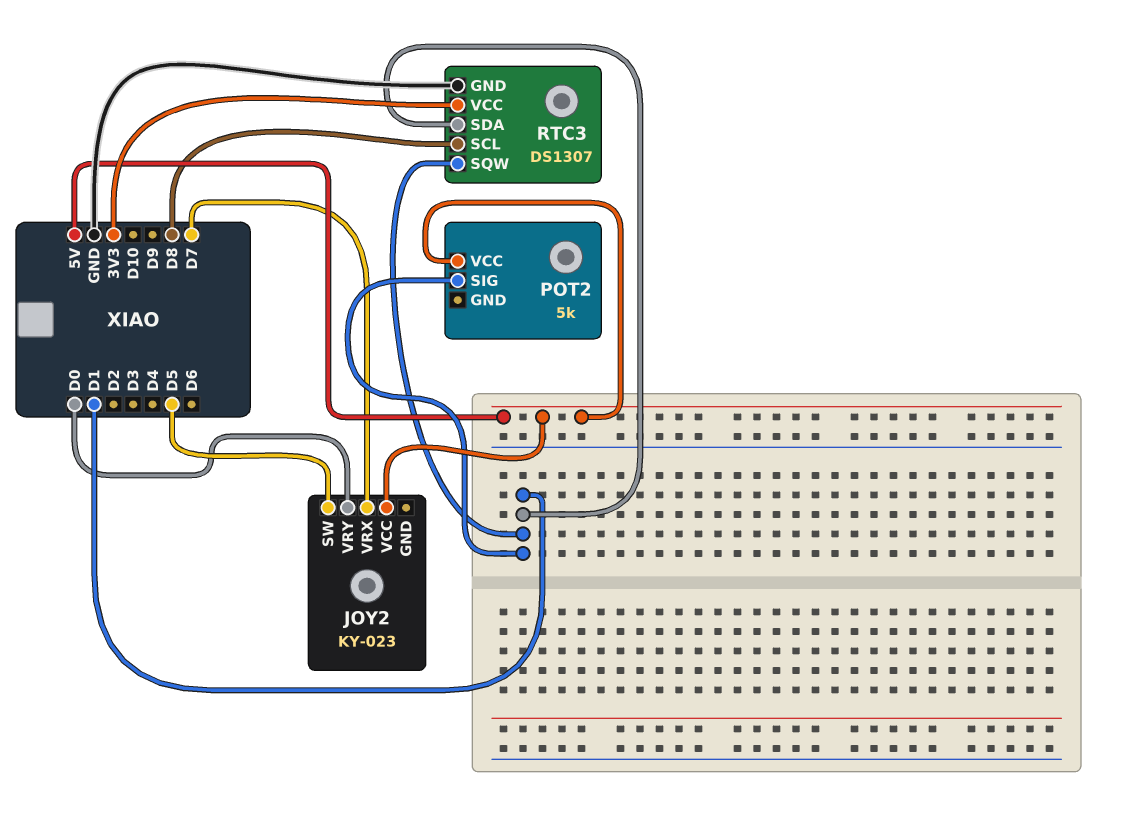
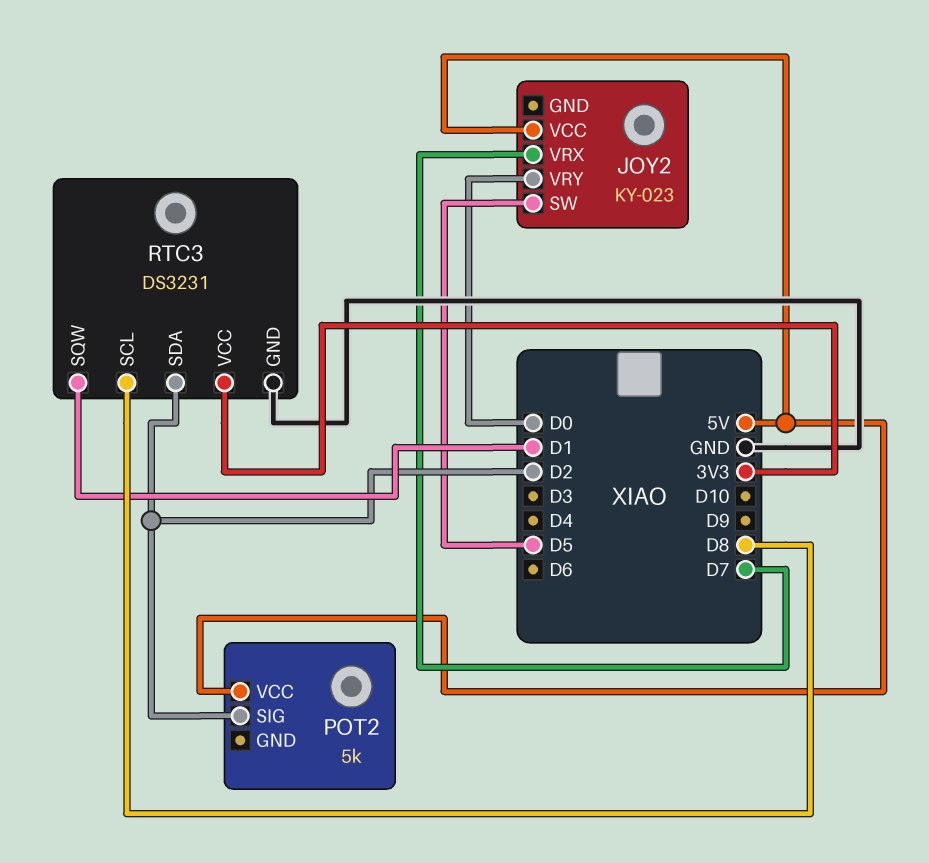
POT2 pin SIG: D1 -> D2
RTC3: DS1307 -> DS3231
RTC3 pin SDA: D1 -> D2

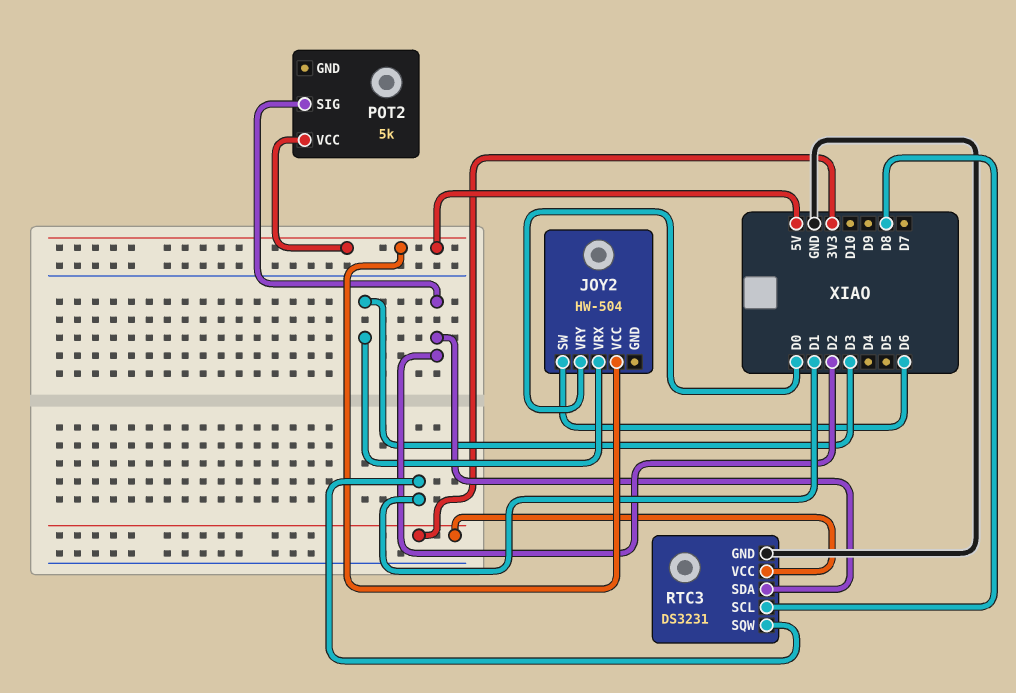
JOY2: KY-023 -> HW-504
JOY2 pin SW: D5 -> D6
JOY2 pin VRX: D7 -> D3

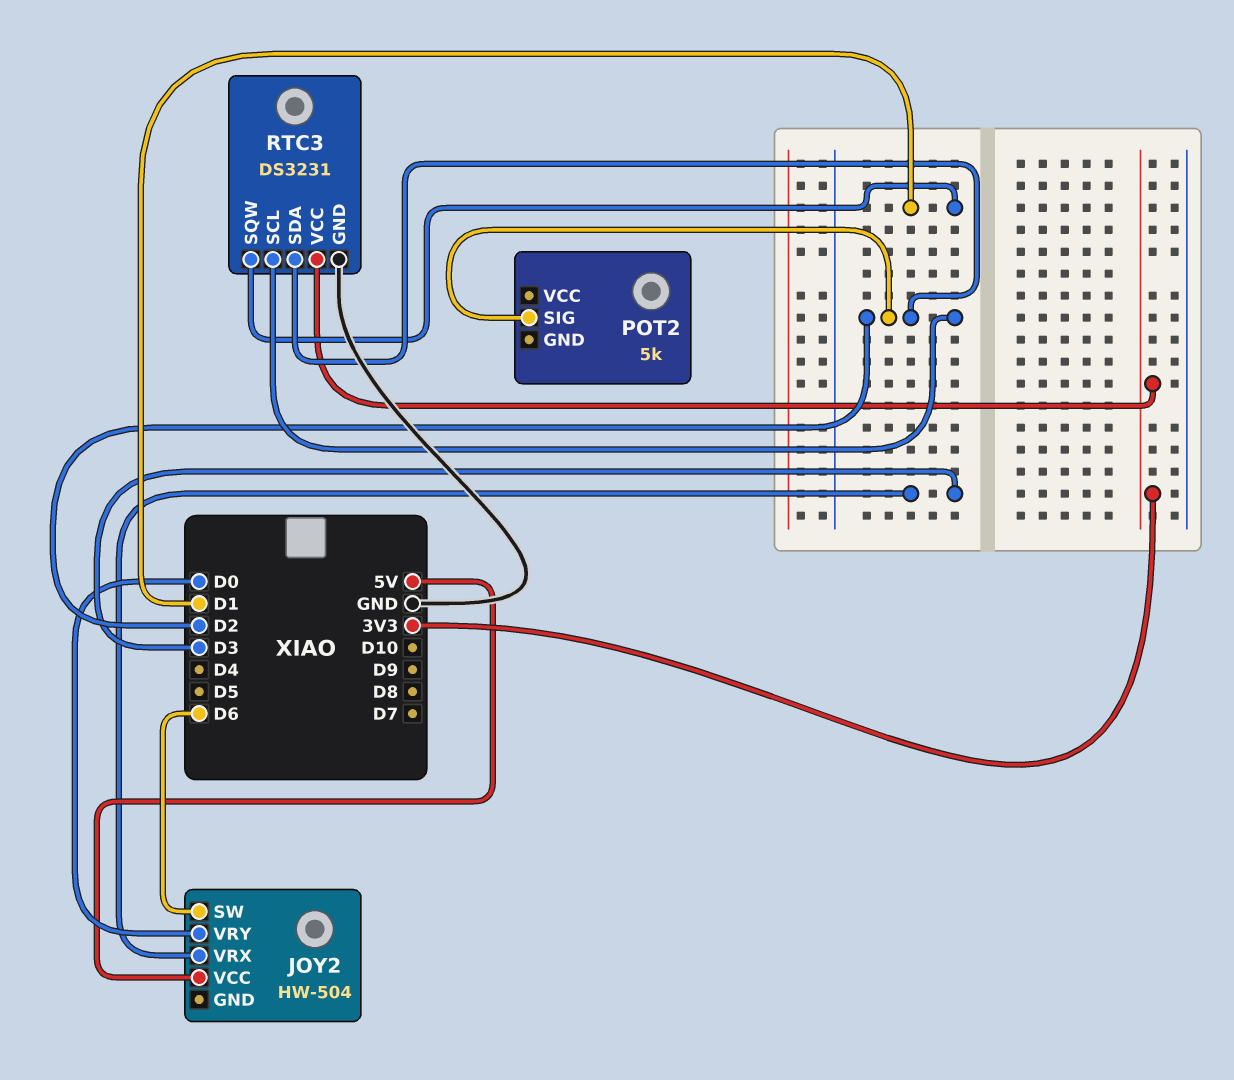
POT2 pin VCC: 5V -> none
RTC3 pin SCL: D8 -> D2

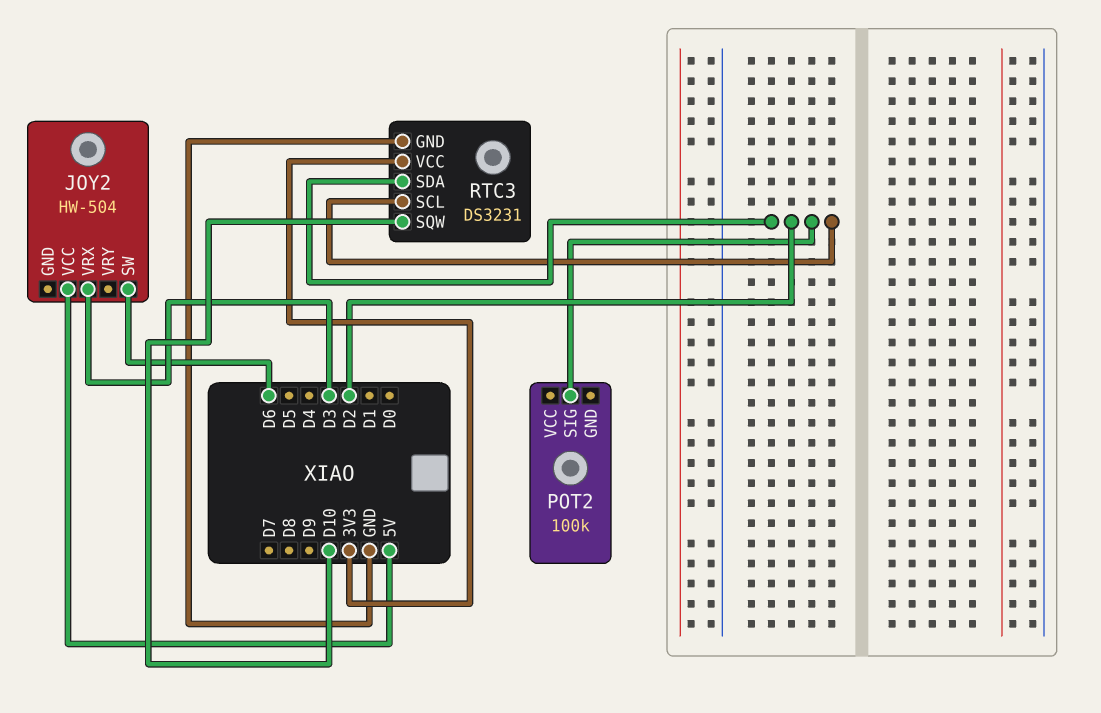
JOY2 pin VRY: D0 -> none
POT2: 5k -> 100k
RTC3 pin SQW: D1 -> D10

